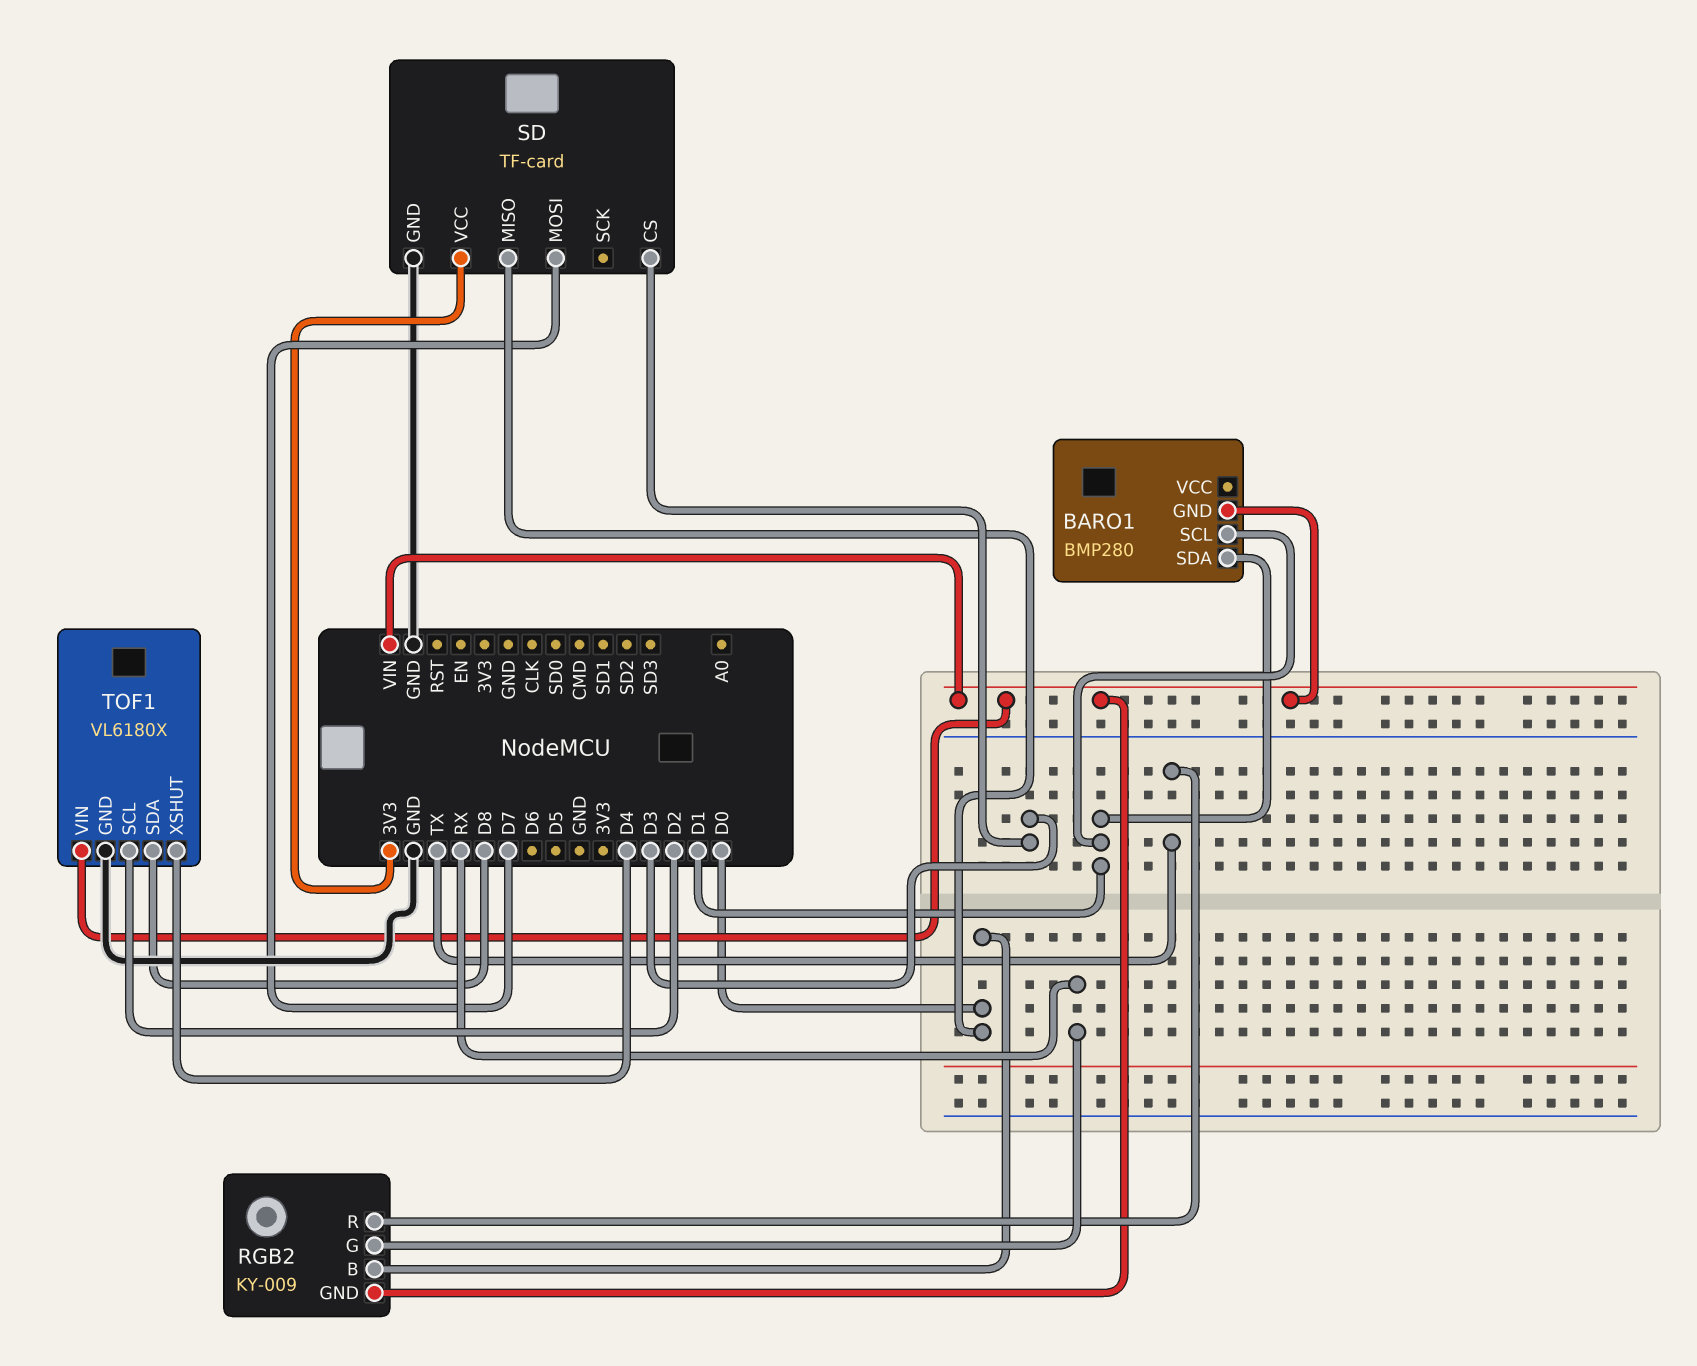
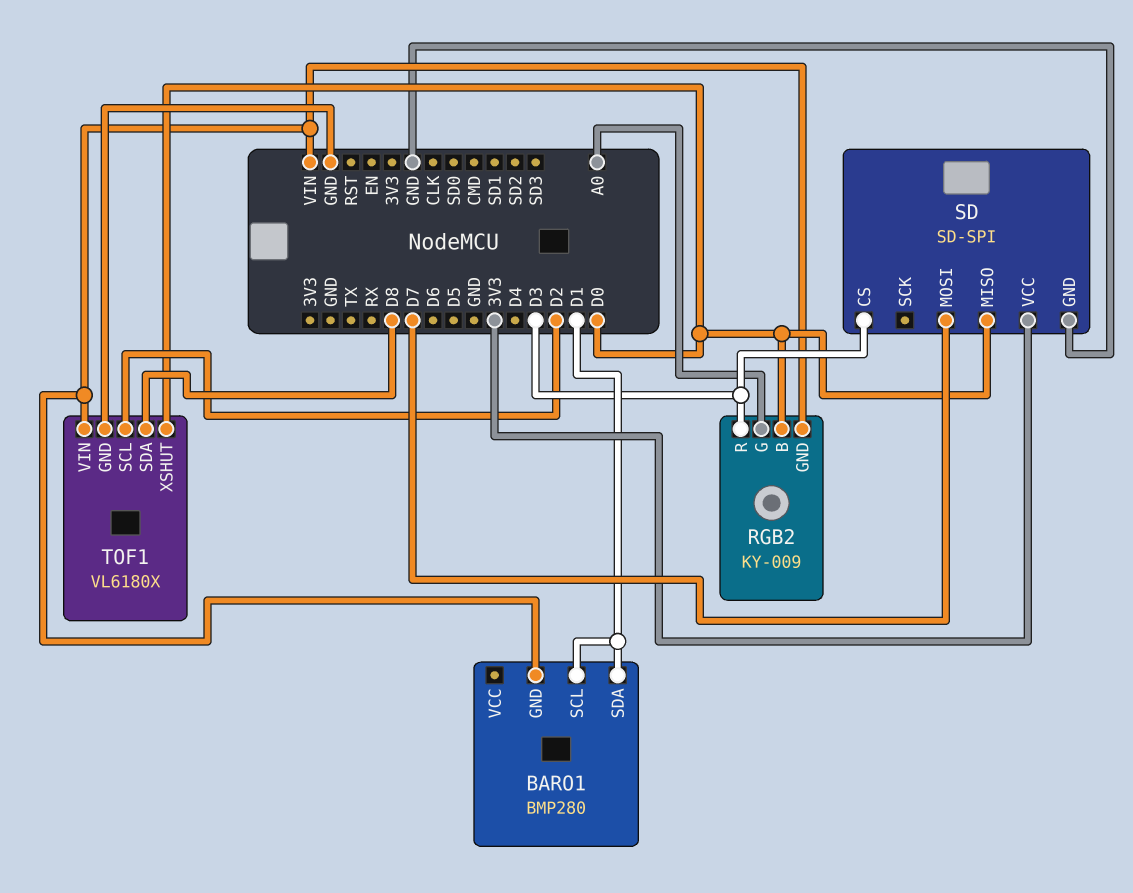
RGB2 pin G: RX -> A0
RGB2 pin R: TX -> D3
SD: TF-card -> SD-SPI
TOF1 pin XSHUT: D4 -> D0

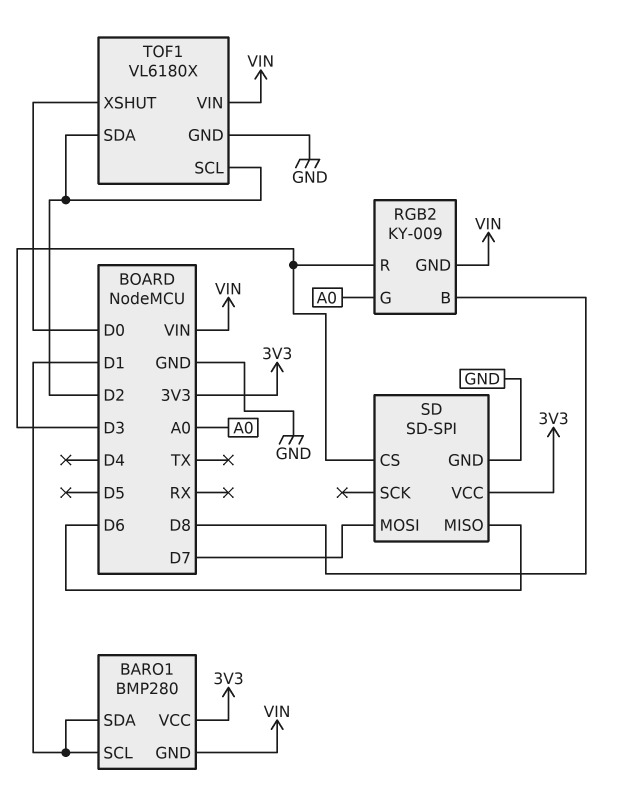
BARO1 pin VCC: none -> 3V3
RGB2 pin B: D0 -> D8
SD pin MISO: D0 -> D6
TOF1 pin SDA: D8 -> D2

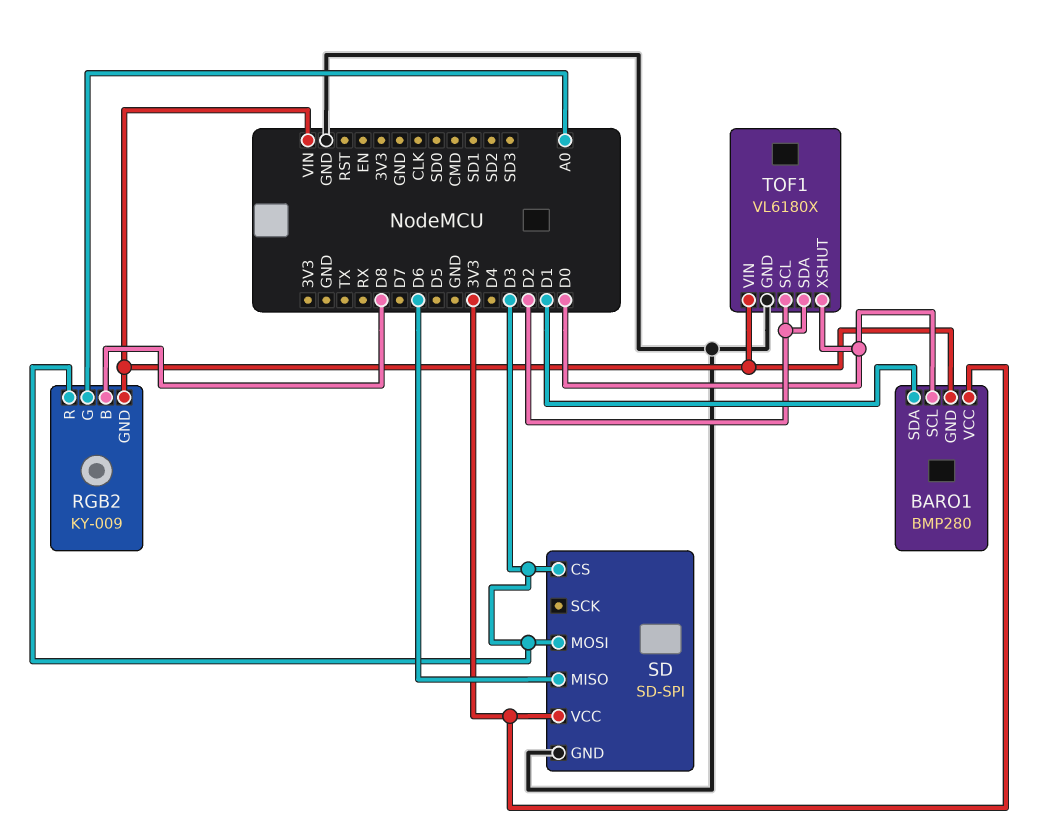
BARO1 pin SCL: D1 -> D0
SD pin MOSI: D7 -> D3

